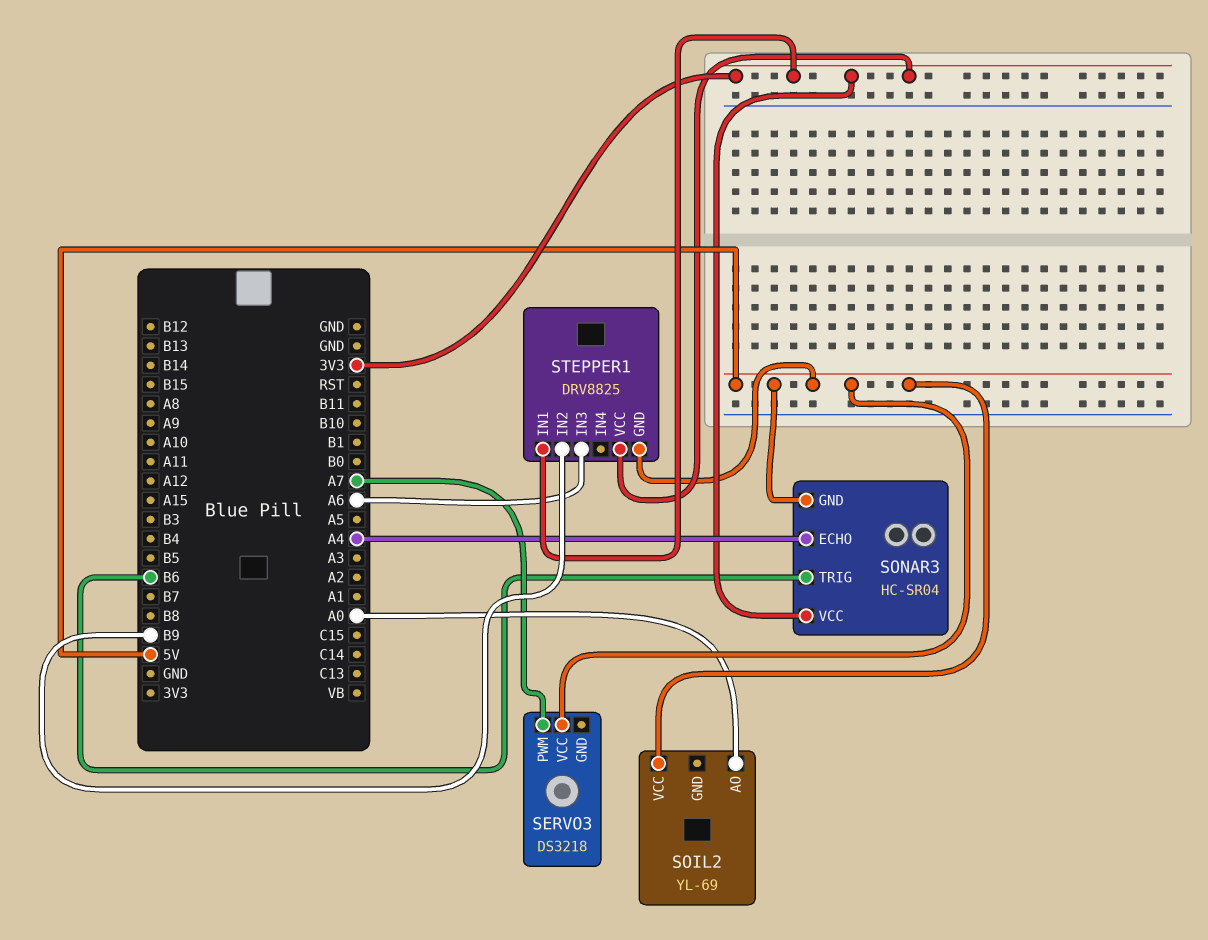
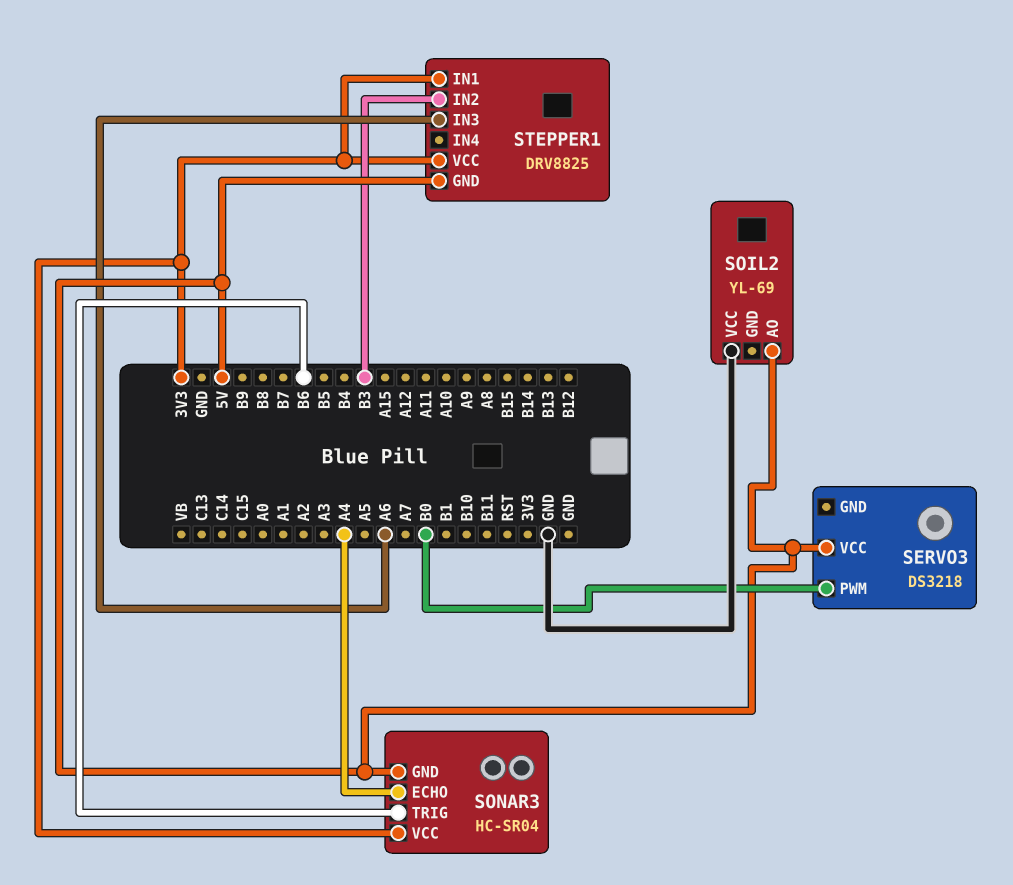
SERVO3 pin PWM: A7 -> B0
SOIL2 pin AO: A0 -> 5V
SOIL2 pin VCC: 5V -> GND
STEPPER1 pin IN2: B9 -> B3

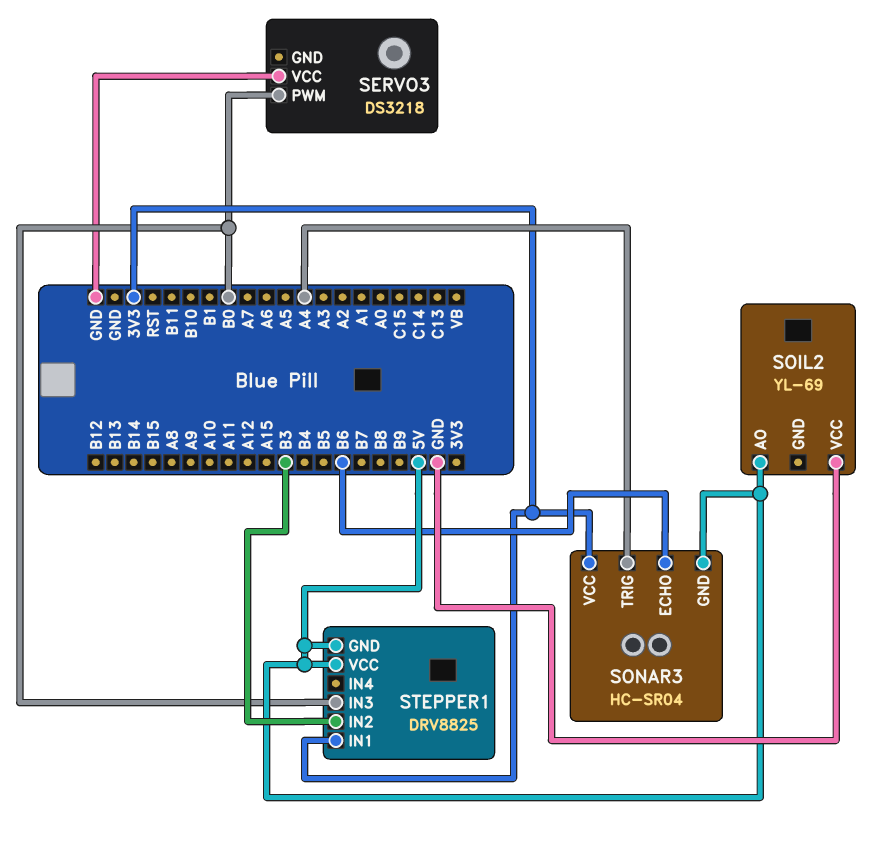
SERVO3 pin VCC: 5V -> GND
SONAR3 pin ECHO: A4 -> B6
SONAR3 pin TRIG: B6 -> A4
STEPPER1 pin IN3: A6 -> B0
STEPPER1 pin VCC: 3V3 -> 5V

